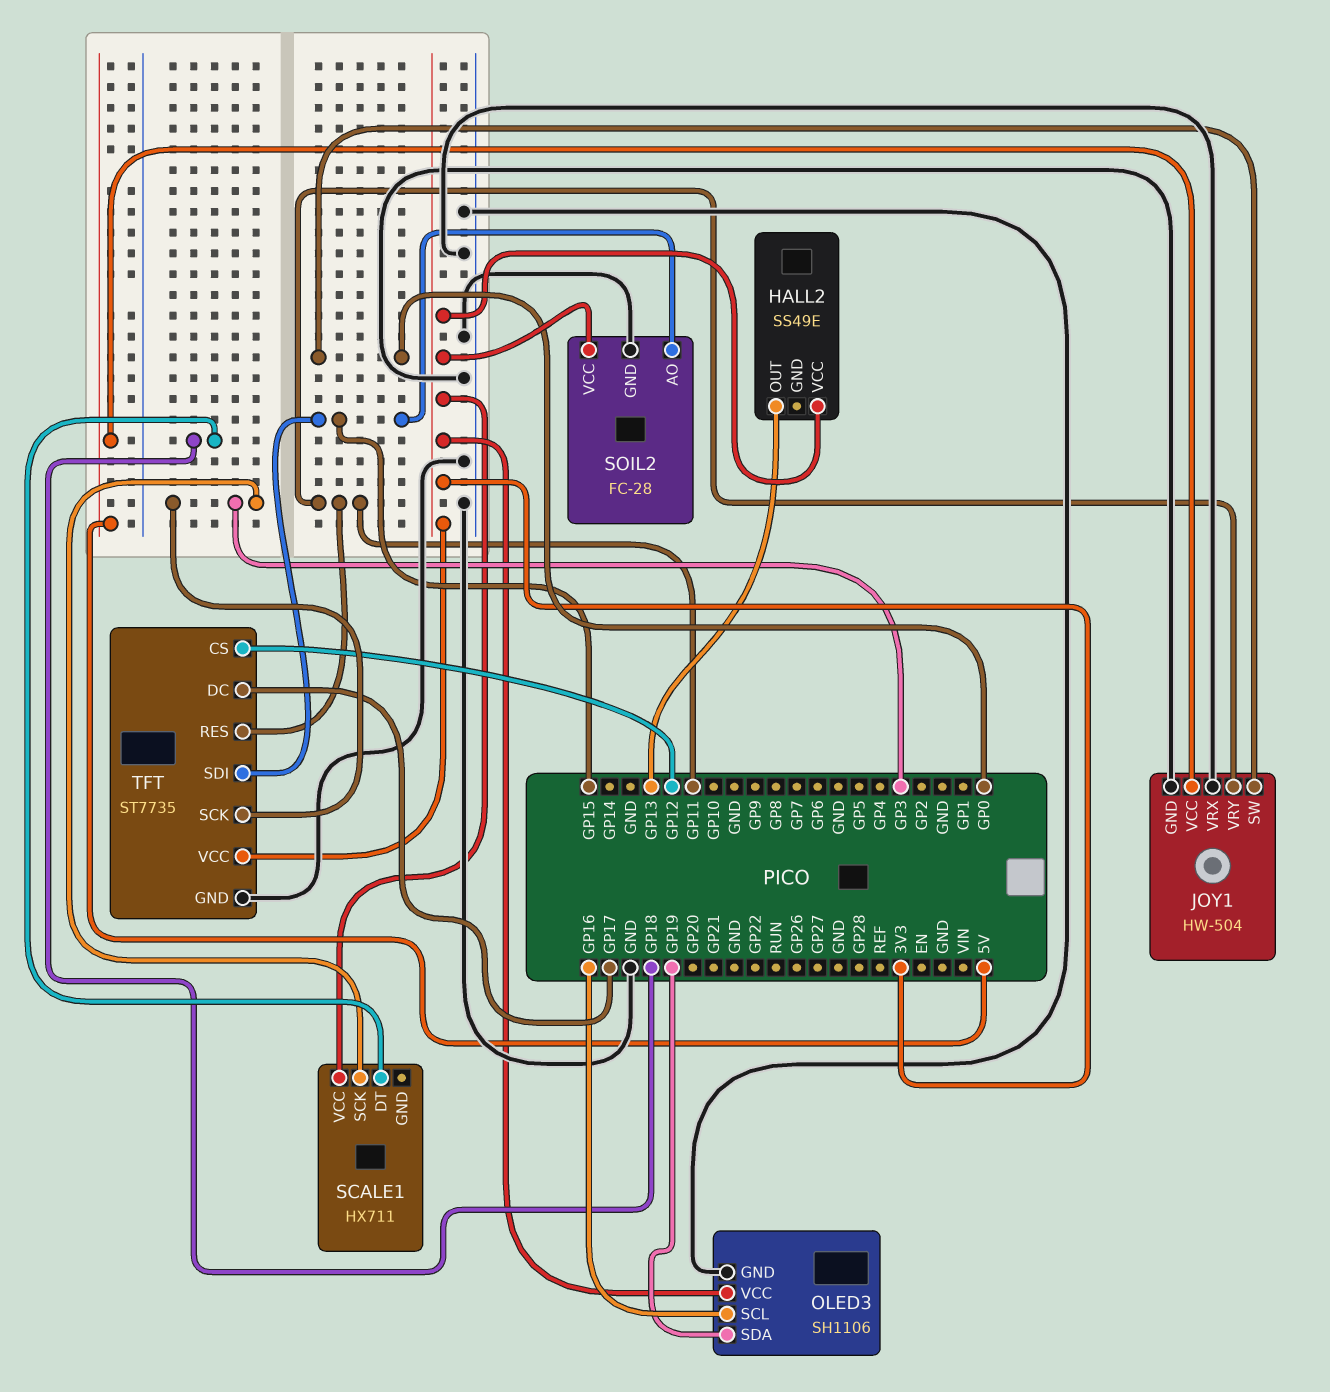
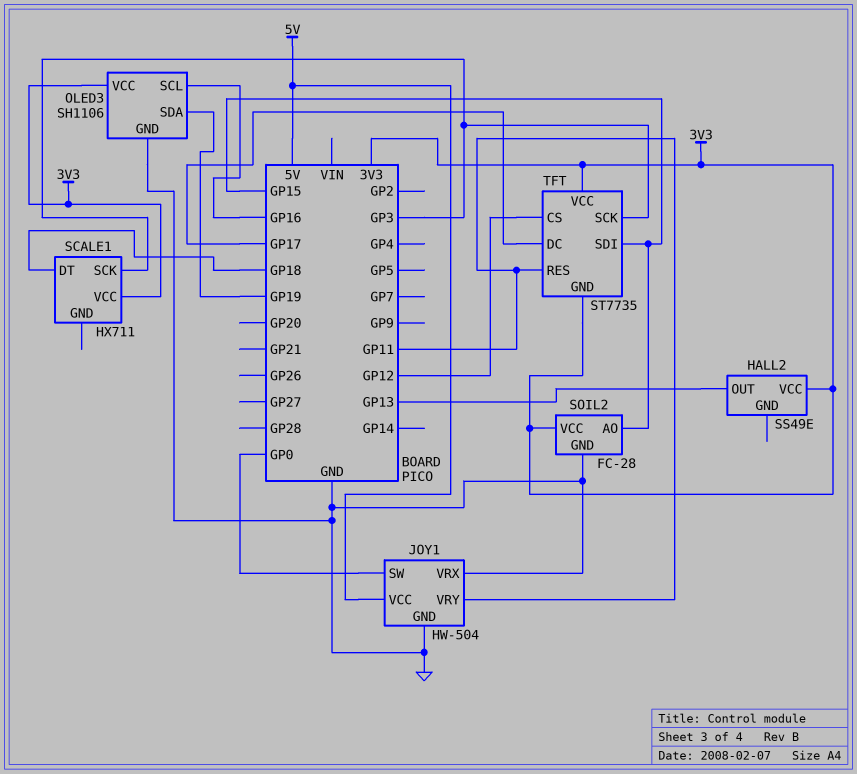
TFT pin GND: GND -> 3V3

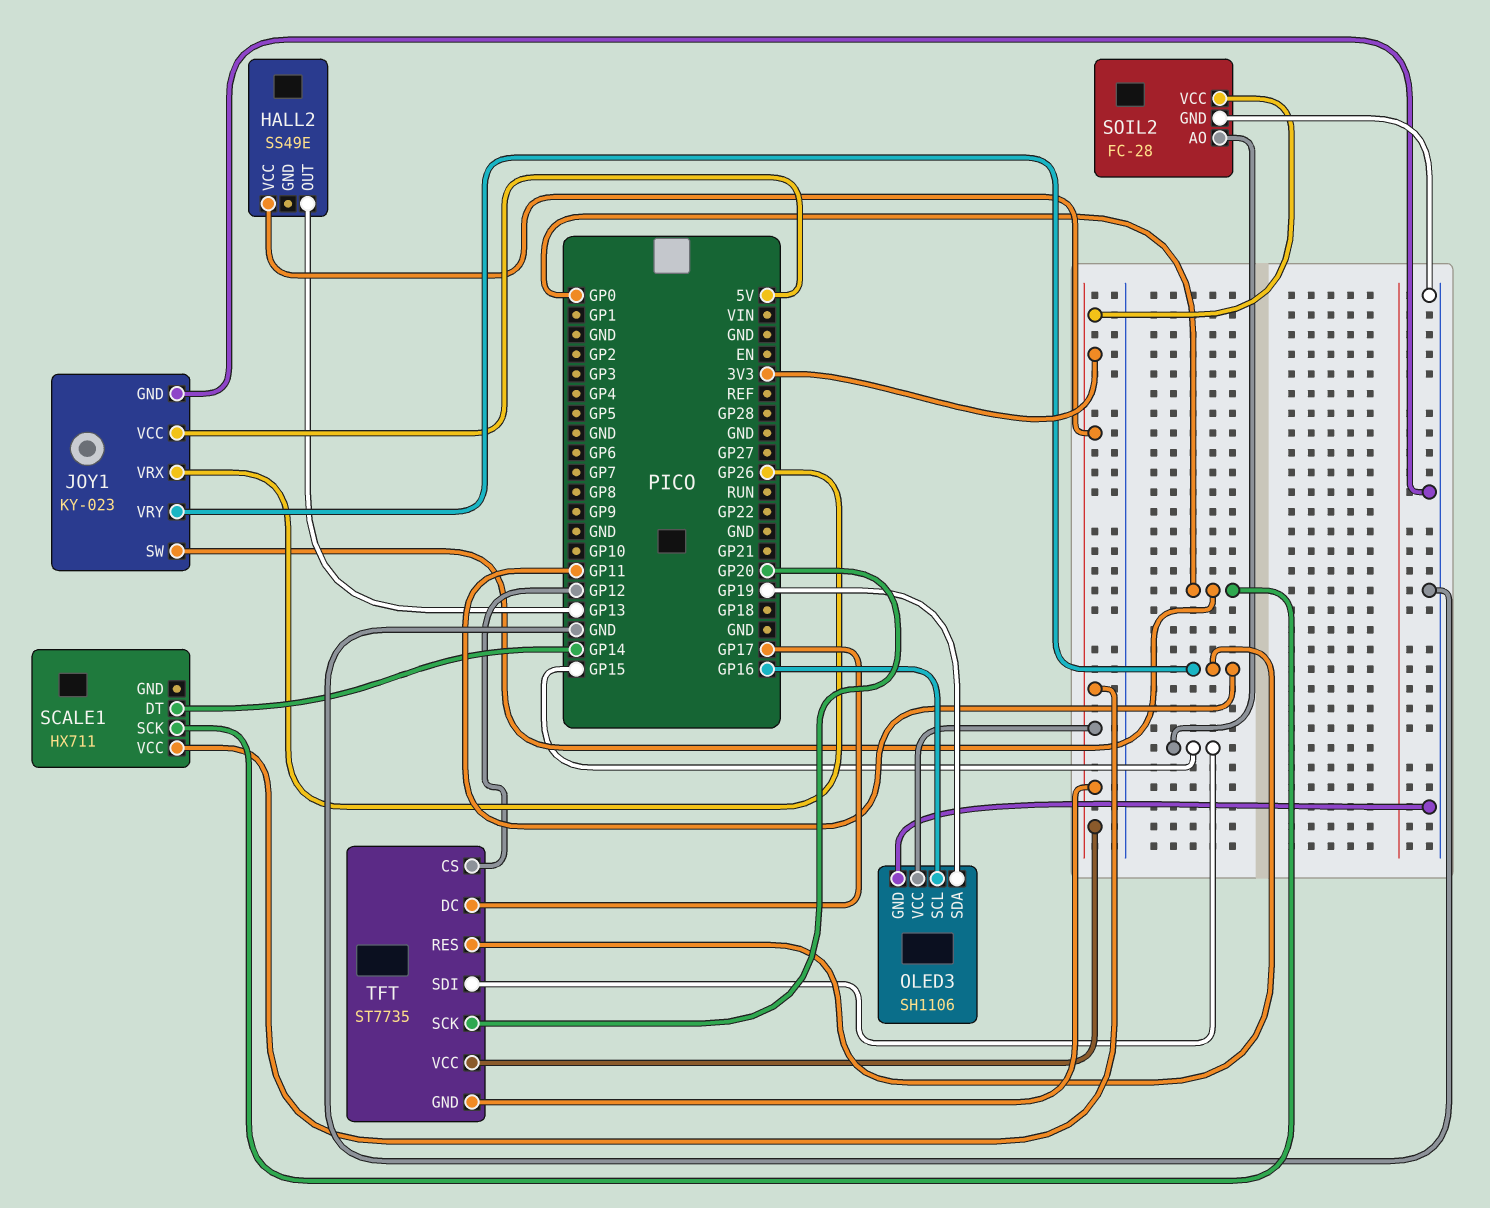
JOY1: HW-504 -> KY-023
JOY1 pin VRX: GND -> GP26
SCALE1 pin DT: GP18 -> GP14
SCALE1 pin SCK: GP3 -> GP0
TFT pin SCK: GP3 -> GP20

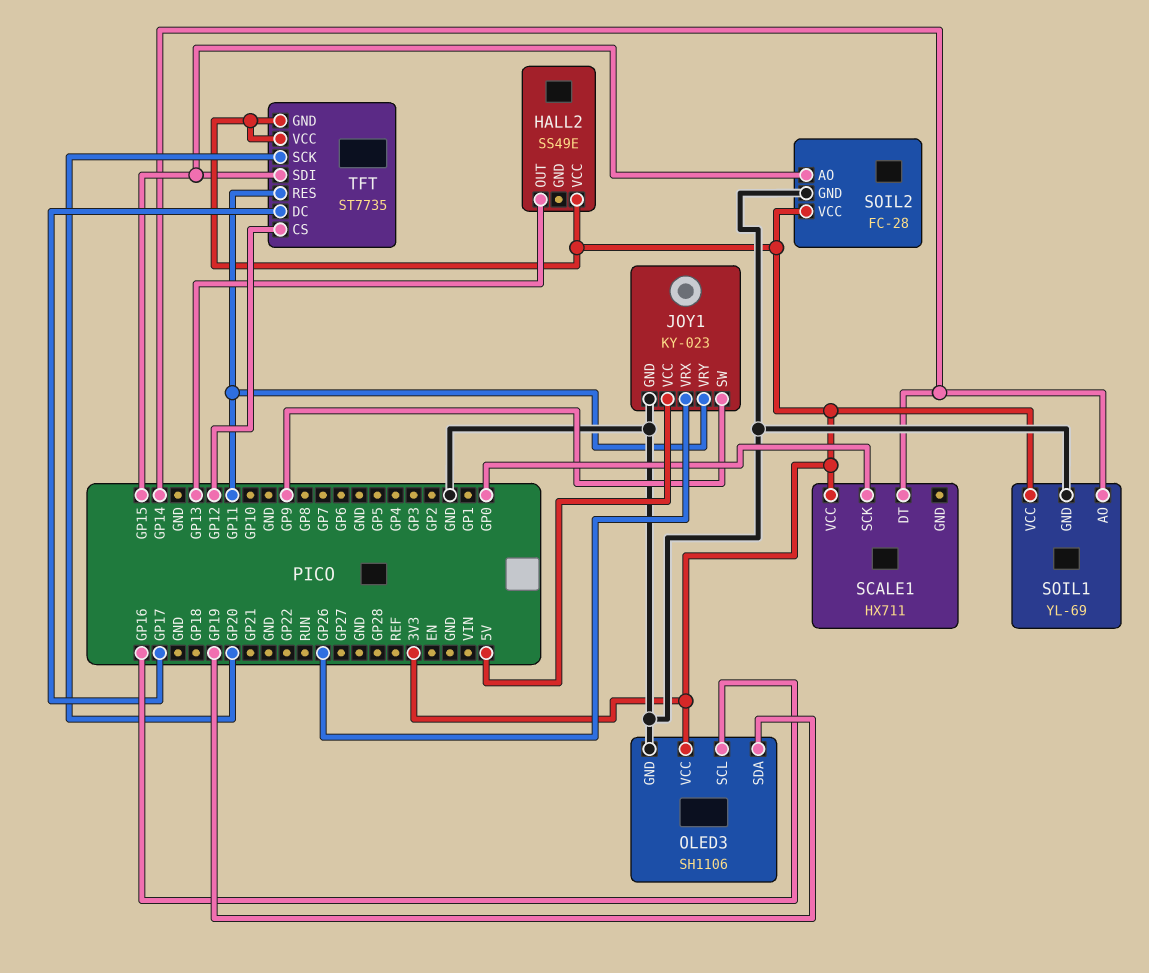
JOY1 pin SW: GP0 -> GP9
SOIL1: none -> YL-69
SOIL1 pin AO: none -> GP14
SOIL1 pin GND: none -> GND
SOIL1 pin VCC: none -> 3V3

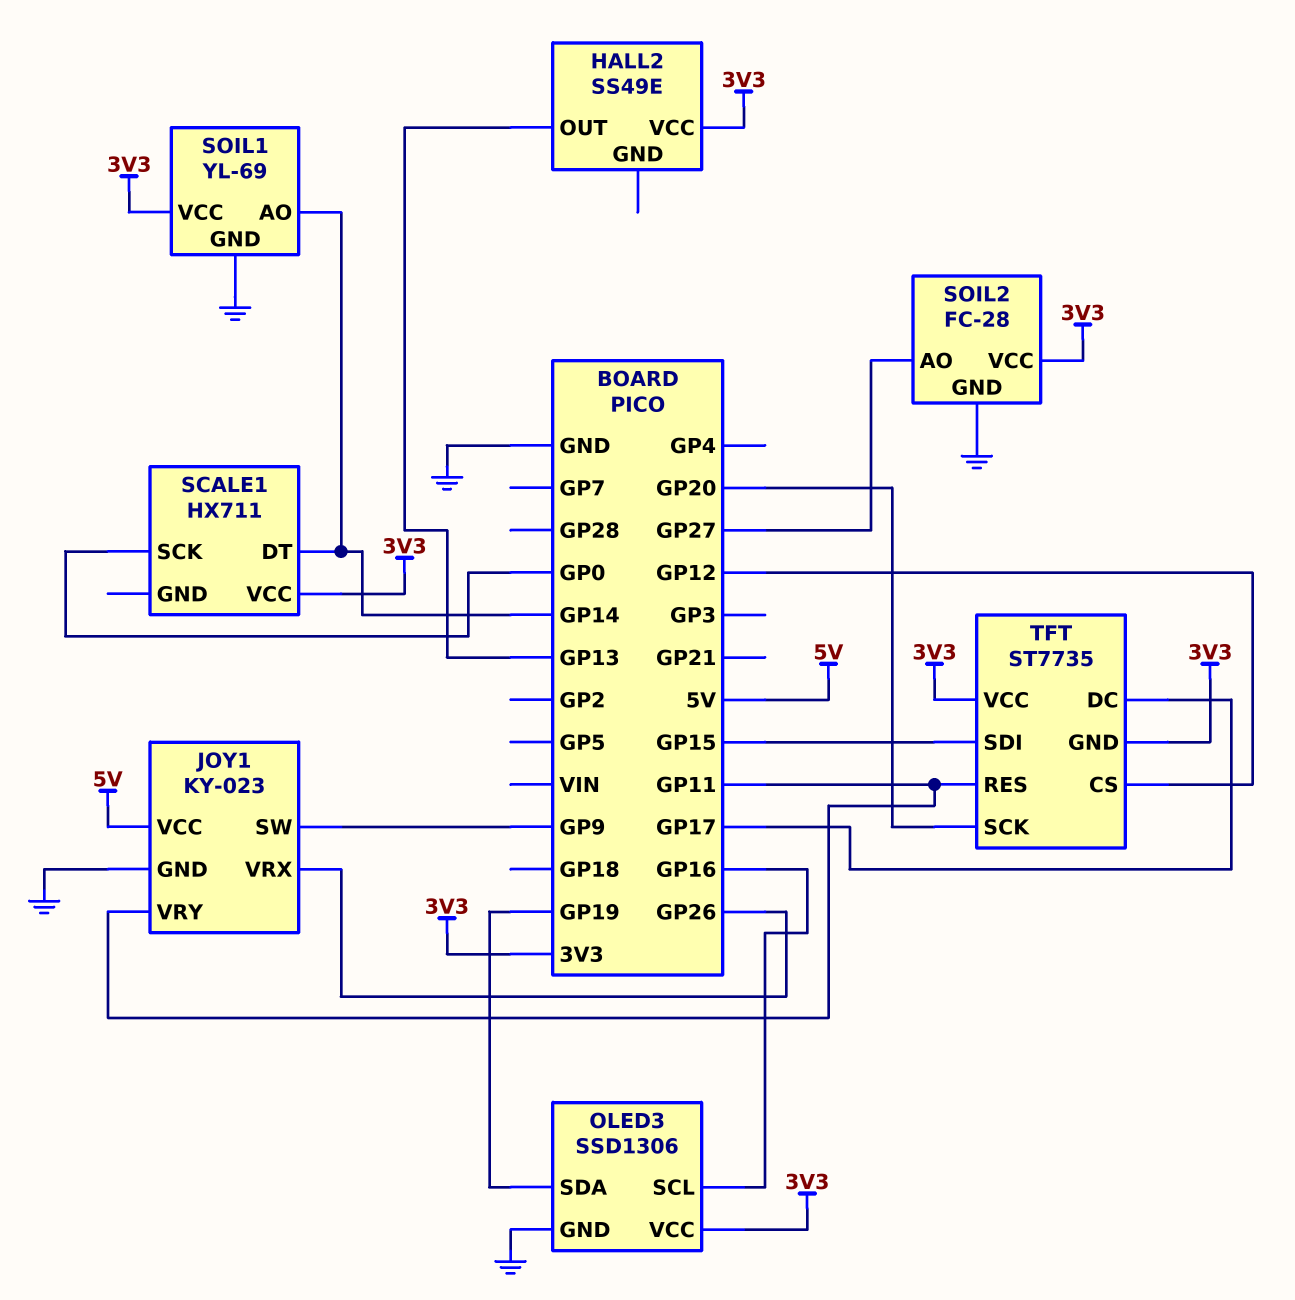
OLED3: SH1106 -> SSD1306
SOIL2 pin AO: GP15 -> GP27

